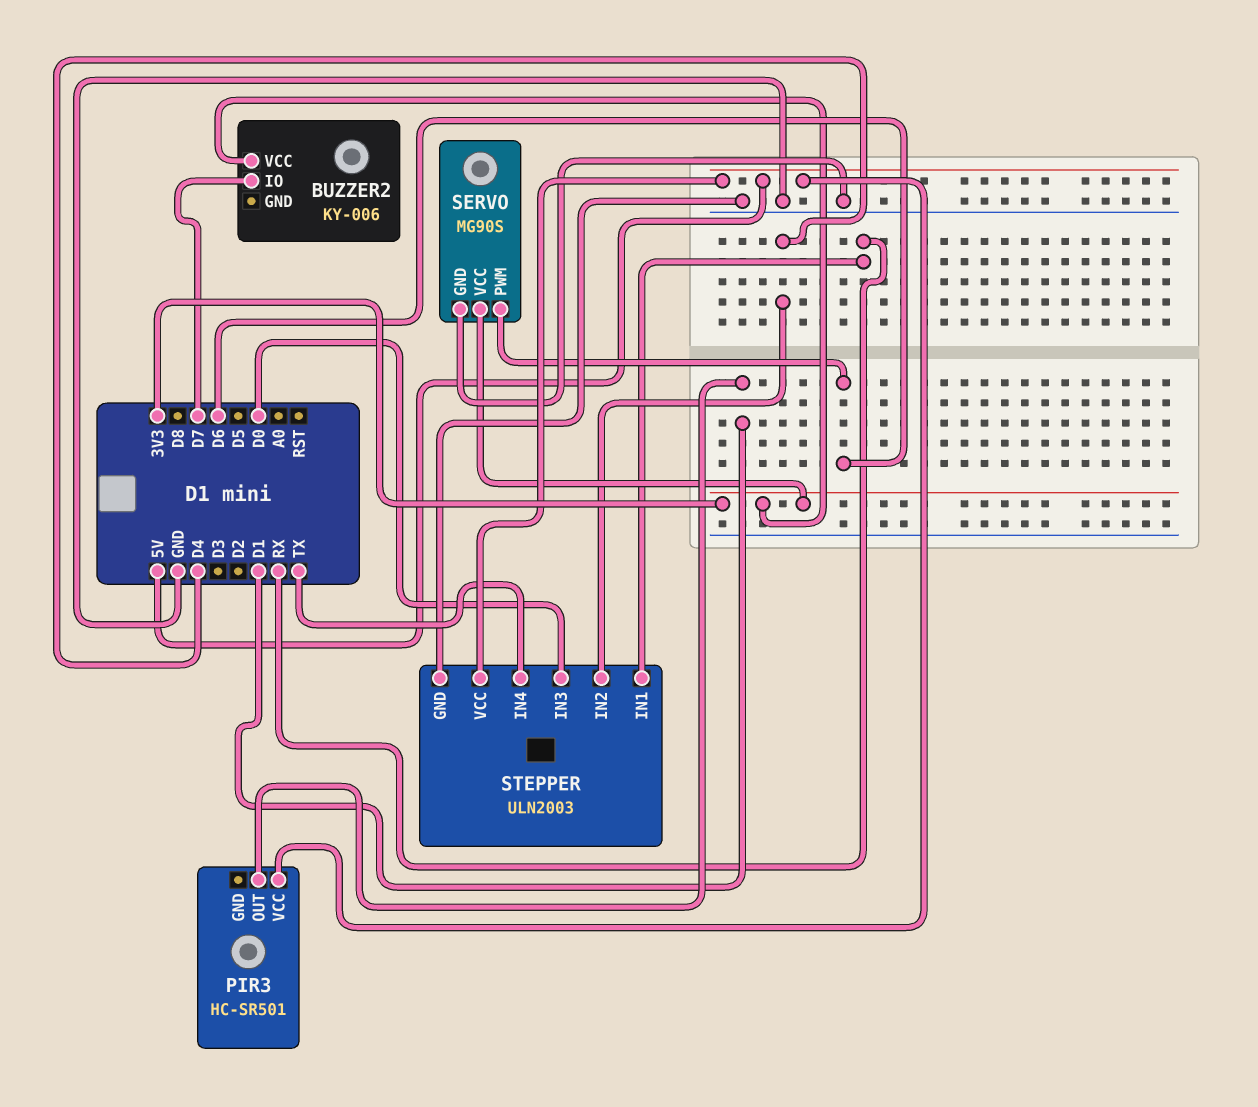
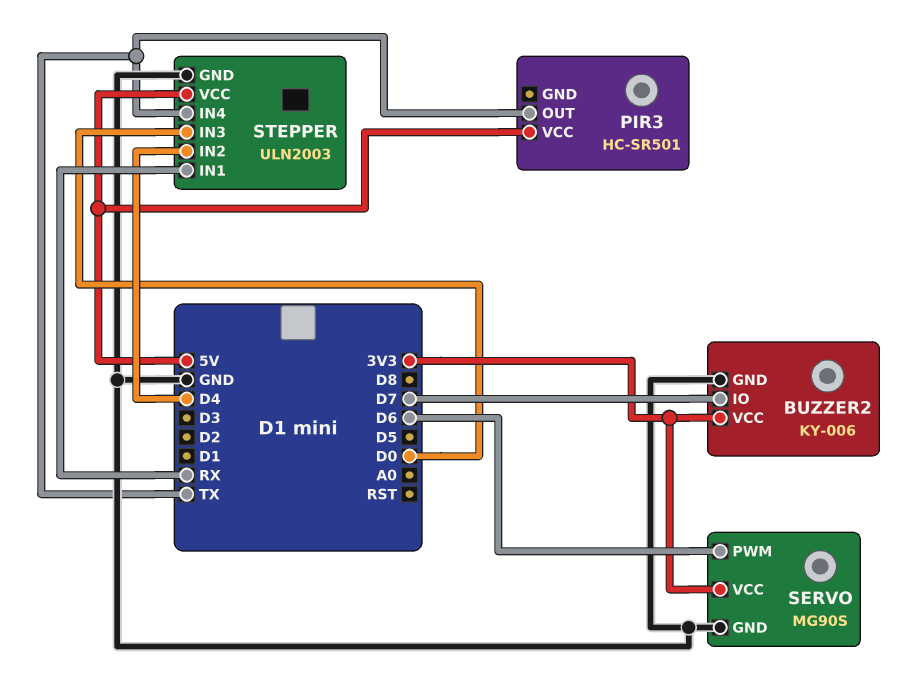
BUZZER2 pin GND: none -> GND
PIR3 pin OUT: D1 -> TX

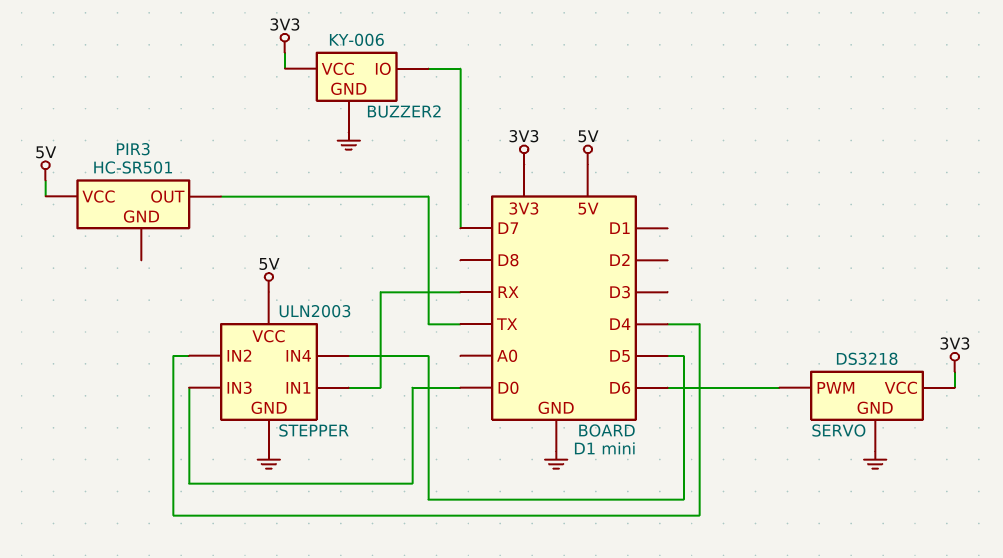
SERVO: MG90S -> DS3218
STEPPER pin IN4: TX -> D5

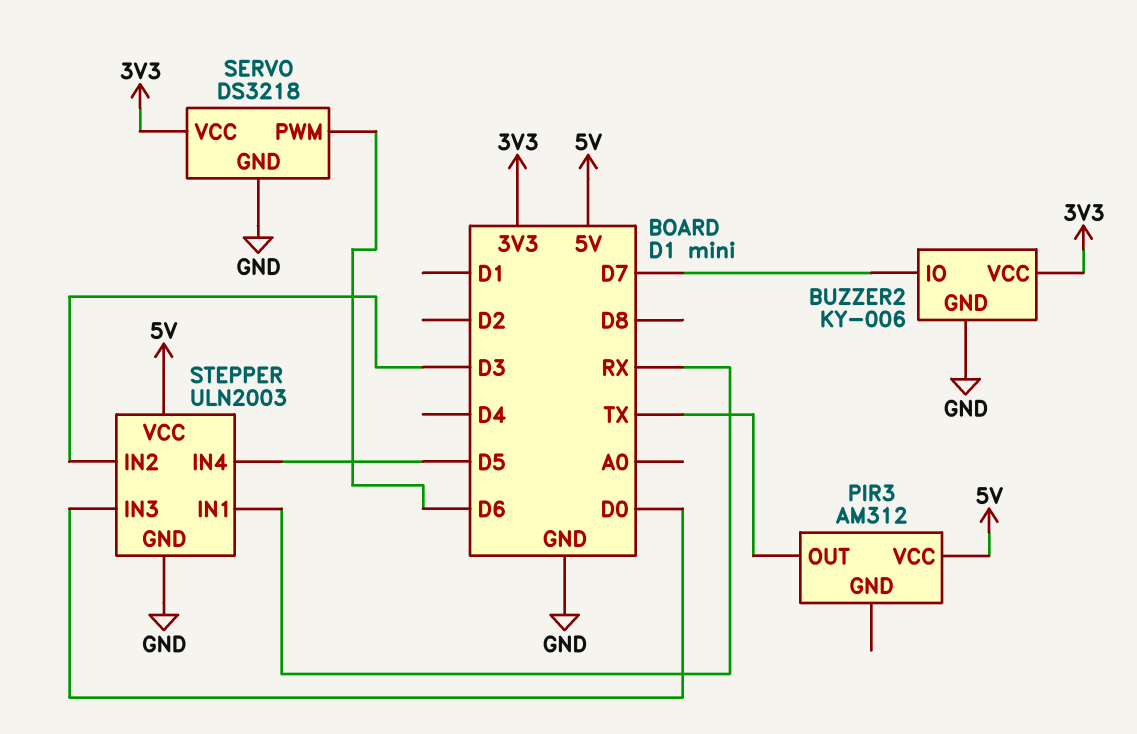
PIR3: HC-SR501 -> AM312
STEPPER pin IN2: D4 -> D3

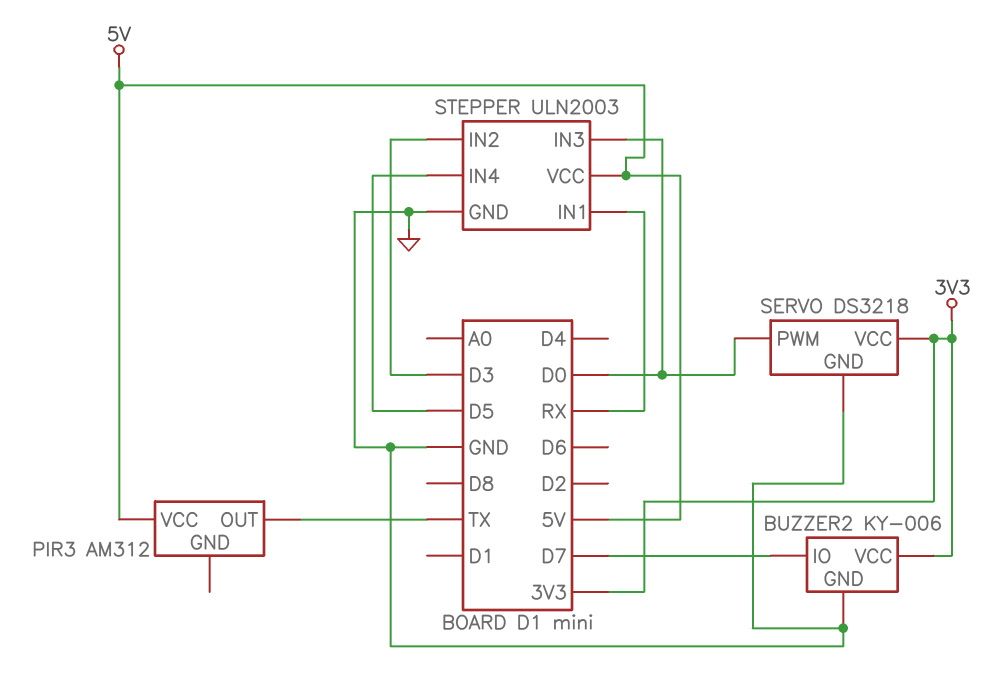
SERVO pin PWM: D6 -> D0

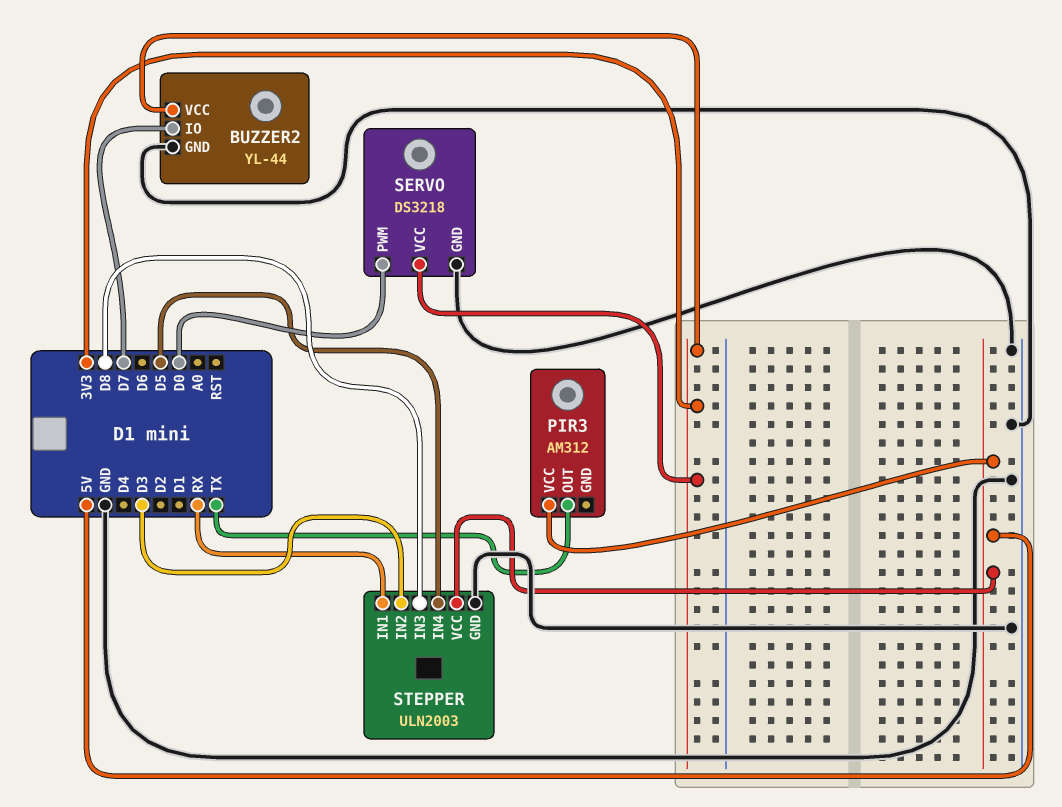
BUZZER2: KY-006 -> YL-44
STEPPER pin IN3: D0 -> D8

